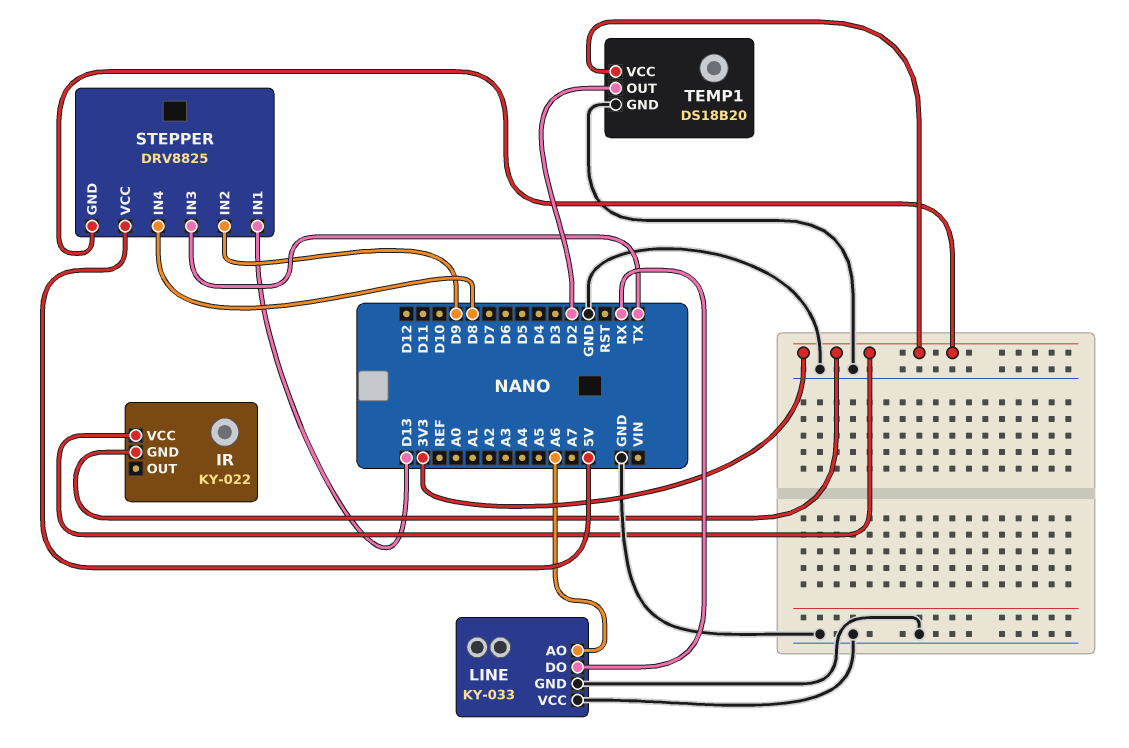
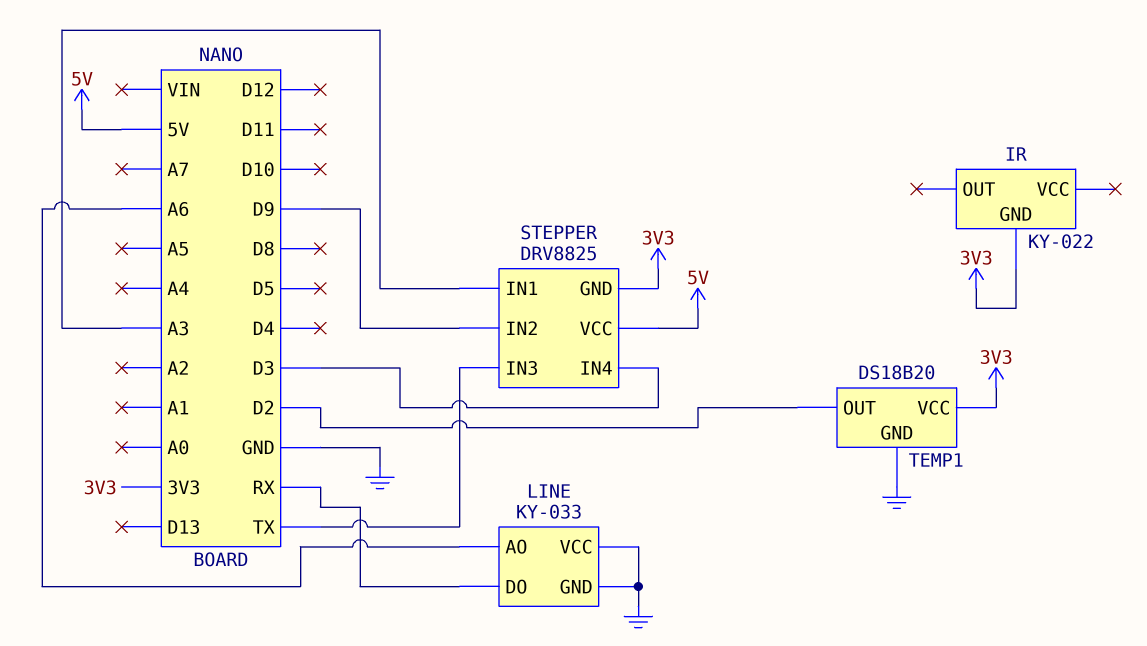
IR pin VCC: 3V3 -> none
STEPPER pin IN1: D13 -> A3
STEPPER pin IN4: D8 -> D3

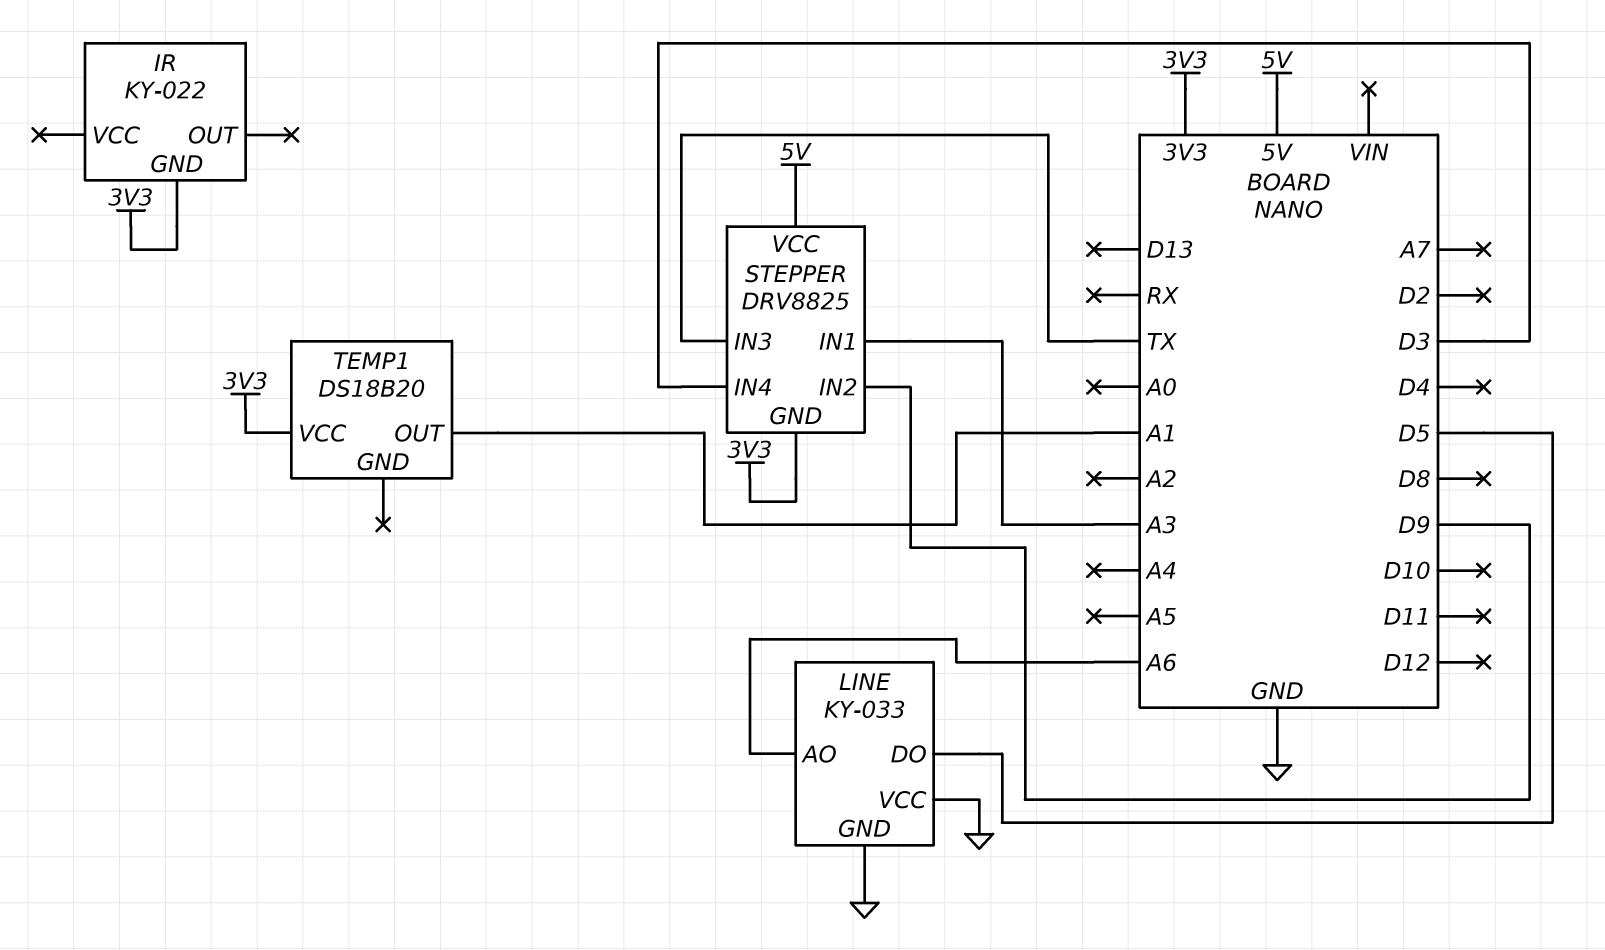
LINE pin DO: RX -> D5
TEMP1 pin GND: GND -> none
TEMP1 pin OUT: D2 -> A1

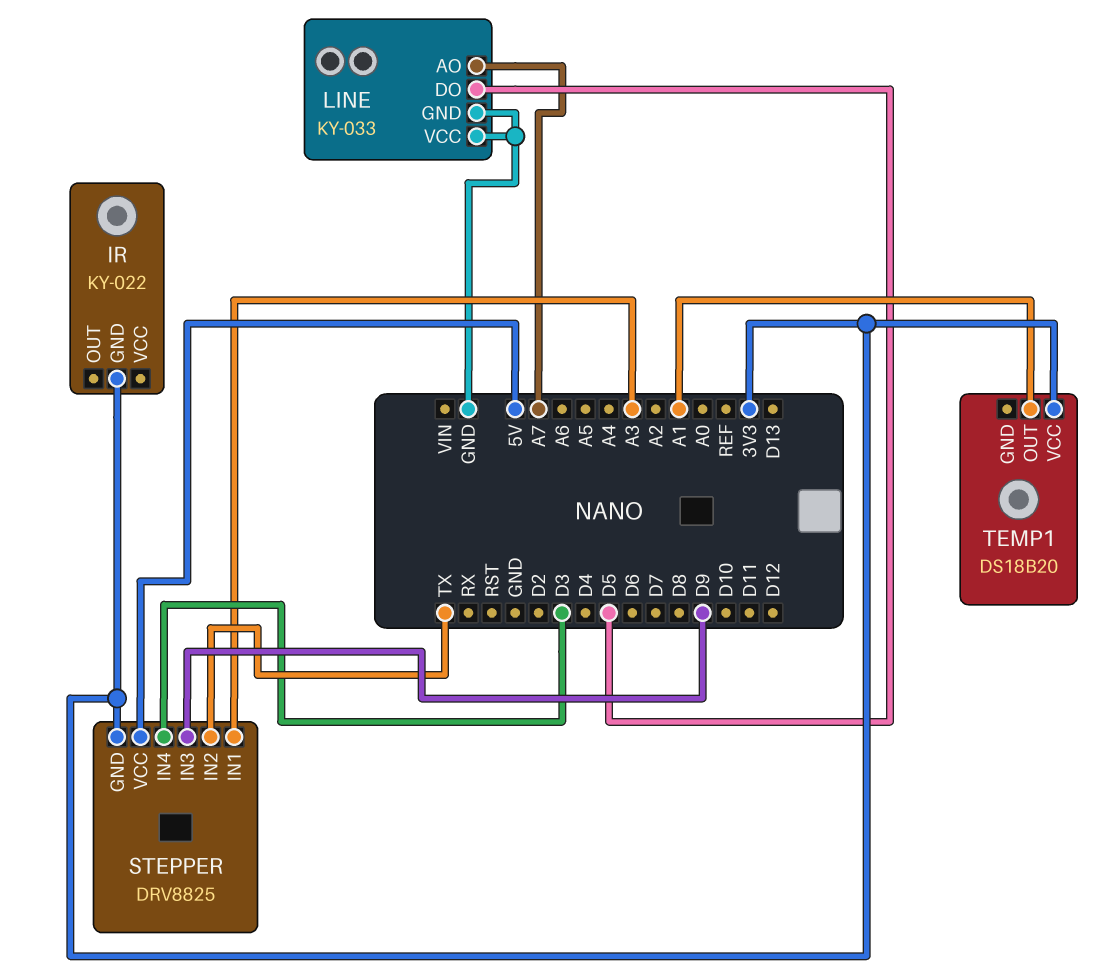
LINE pin AO: A6 -> A7
STEPPER pin IN2: D9 -> TX
STEPPER pin IN3: TX -> D9

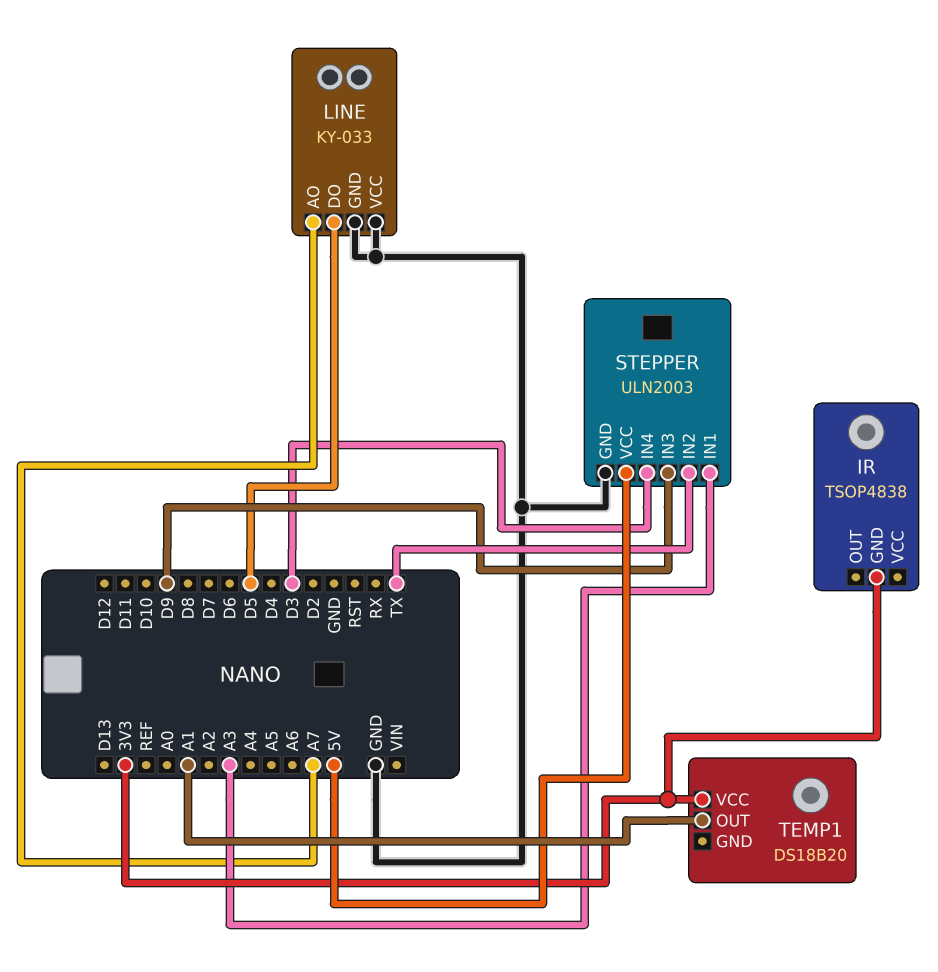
IR: KY-022 -> TSOP4838
STEPPER: DRV8825 -> ULN2003
STEPPER pin GND: 3V3 -> GND

